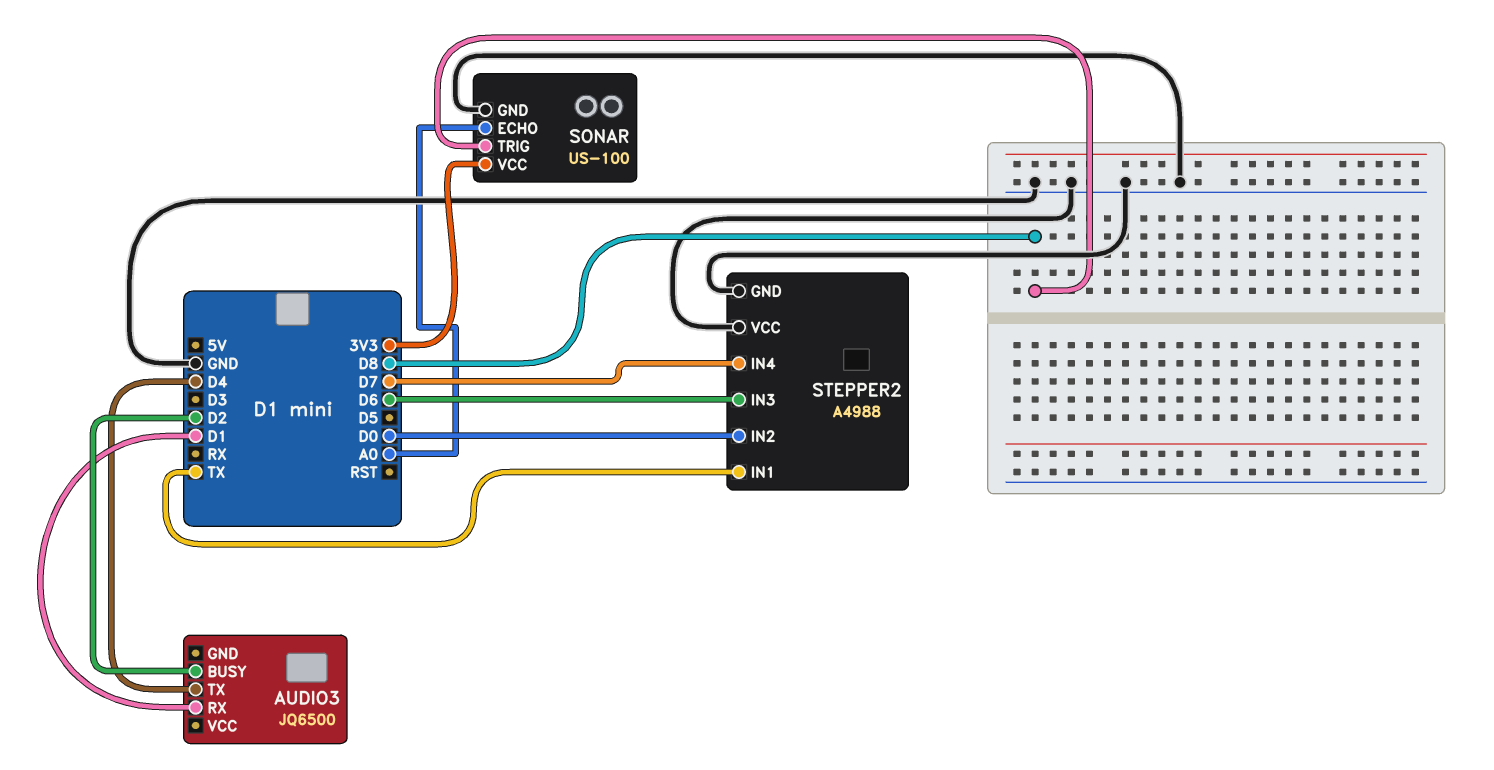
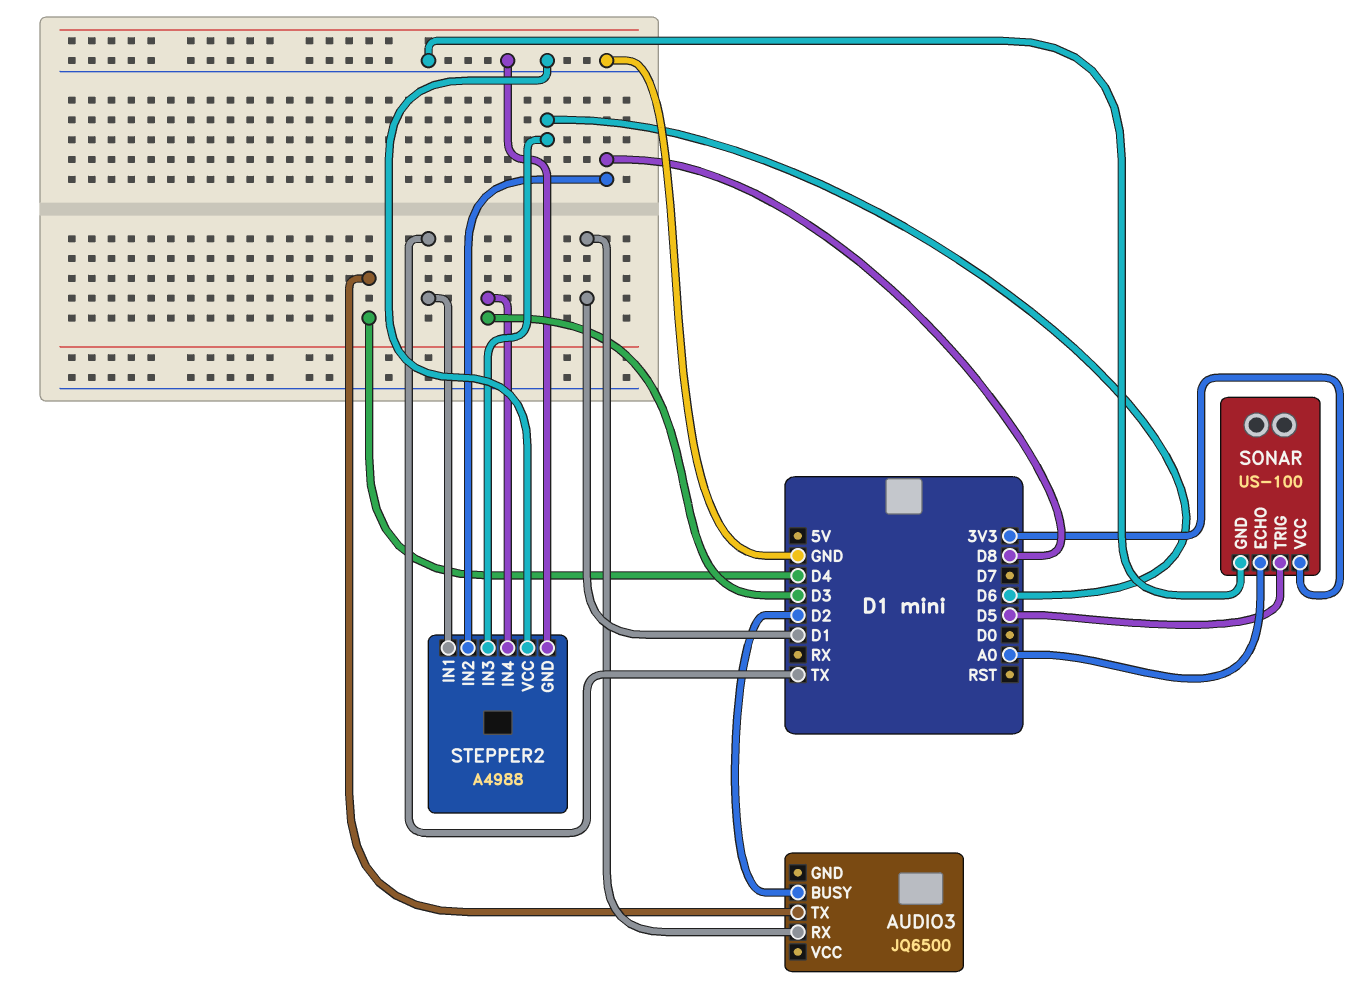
SONAR pin TRIG: D8 -> D5
STEPPER2 pin IN2: D0 -> D8
STEPPER2 pin IN4: D7 -> D3

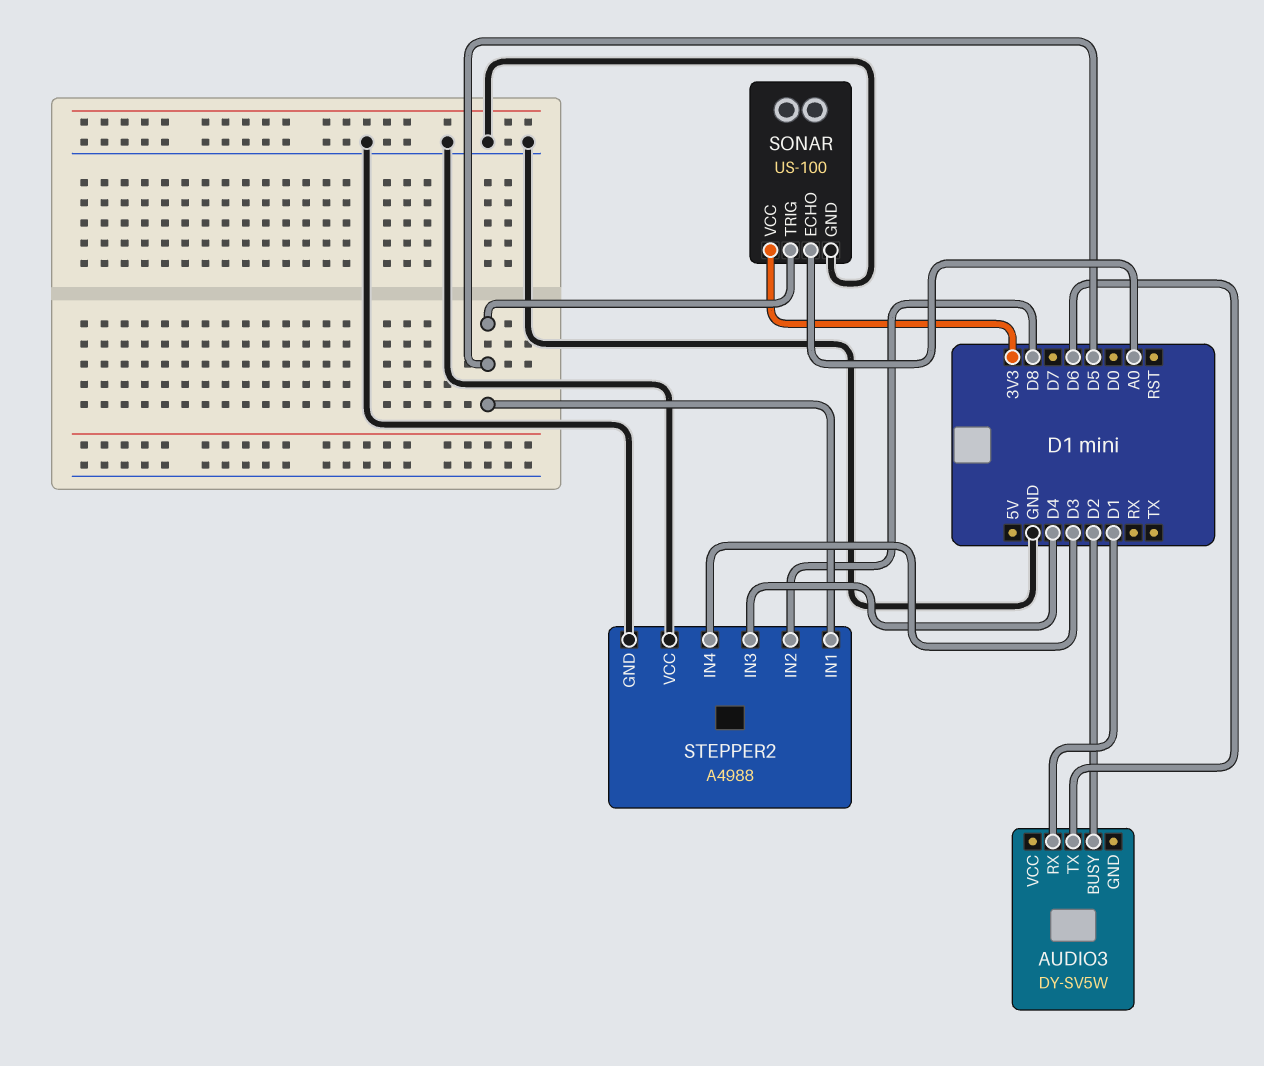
AUDIO3: JQ6500 -> DY-SV5W
AUDIO3 pin TX: D4 -> D6
STEPPER2 pin IN1: TX -> D5
STEPPER2 pin IN3: D6 -> D4

